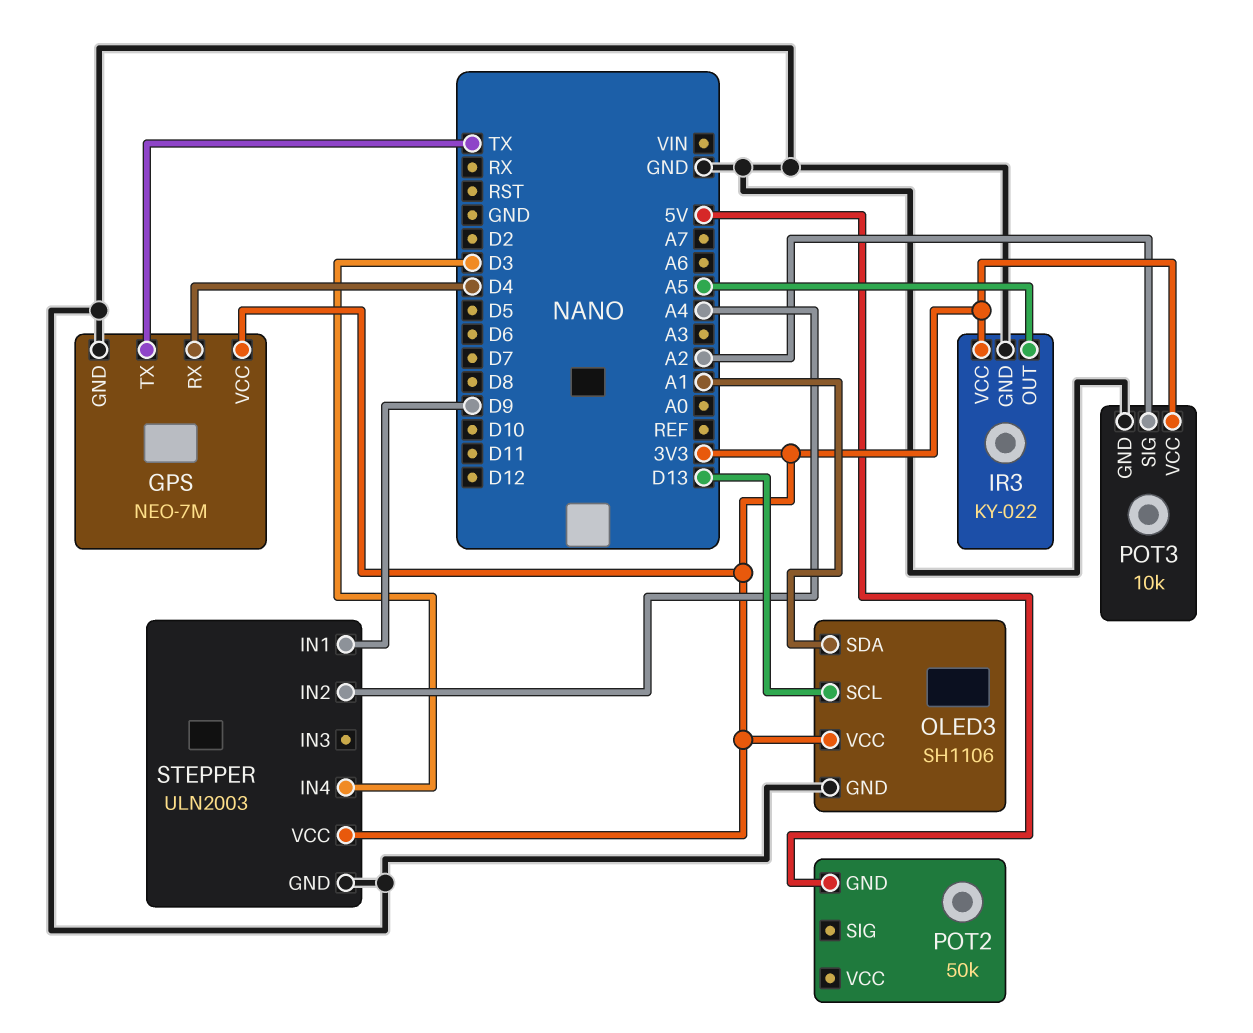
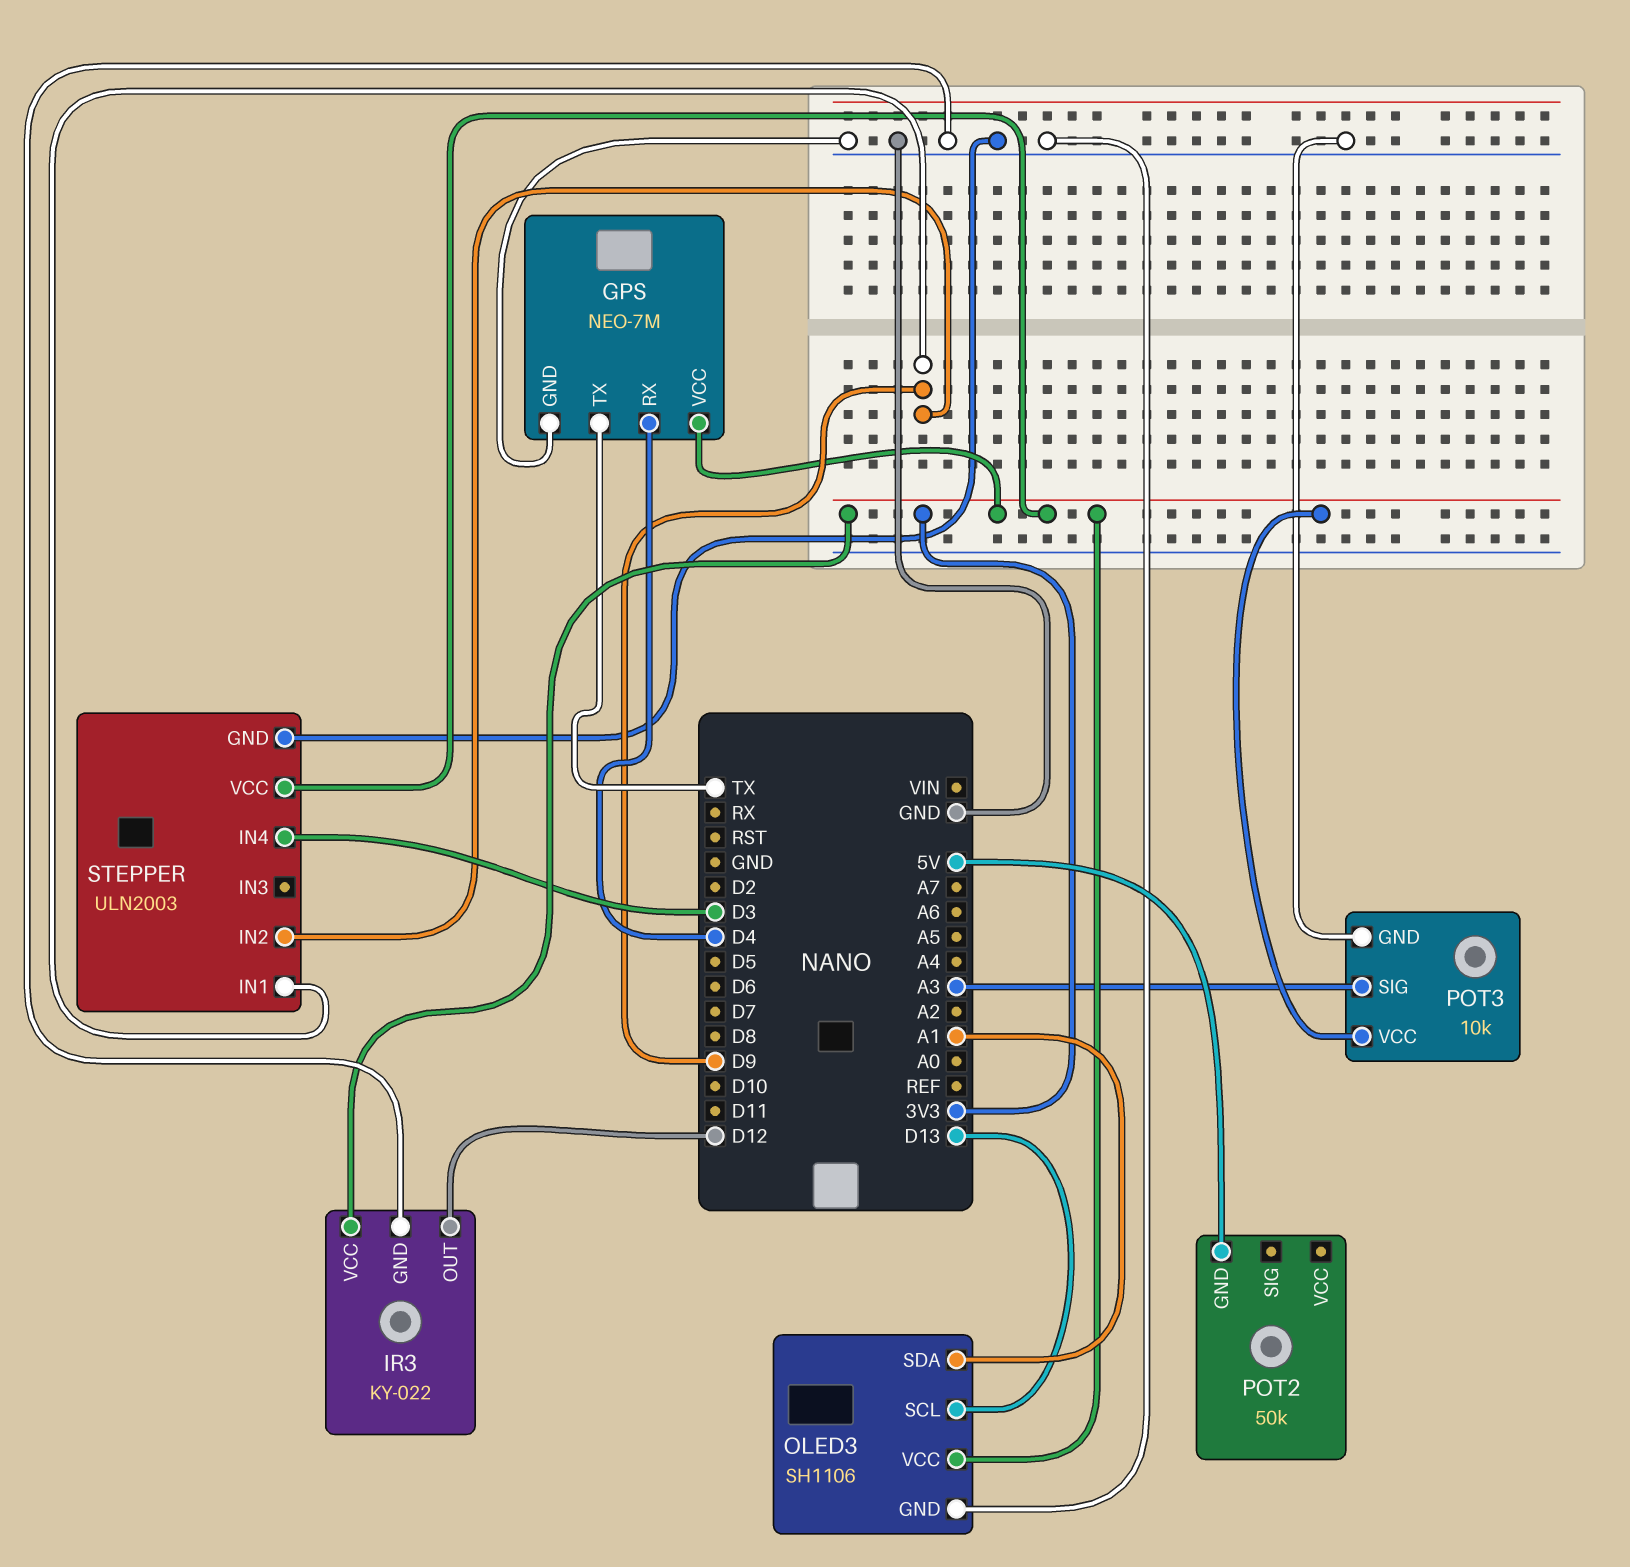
IR3 pin OUT: A5 -> D12
POT3 pin SIG: A2 -> A3
STEPPER pin IN2: A4 -> D9

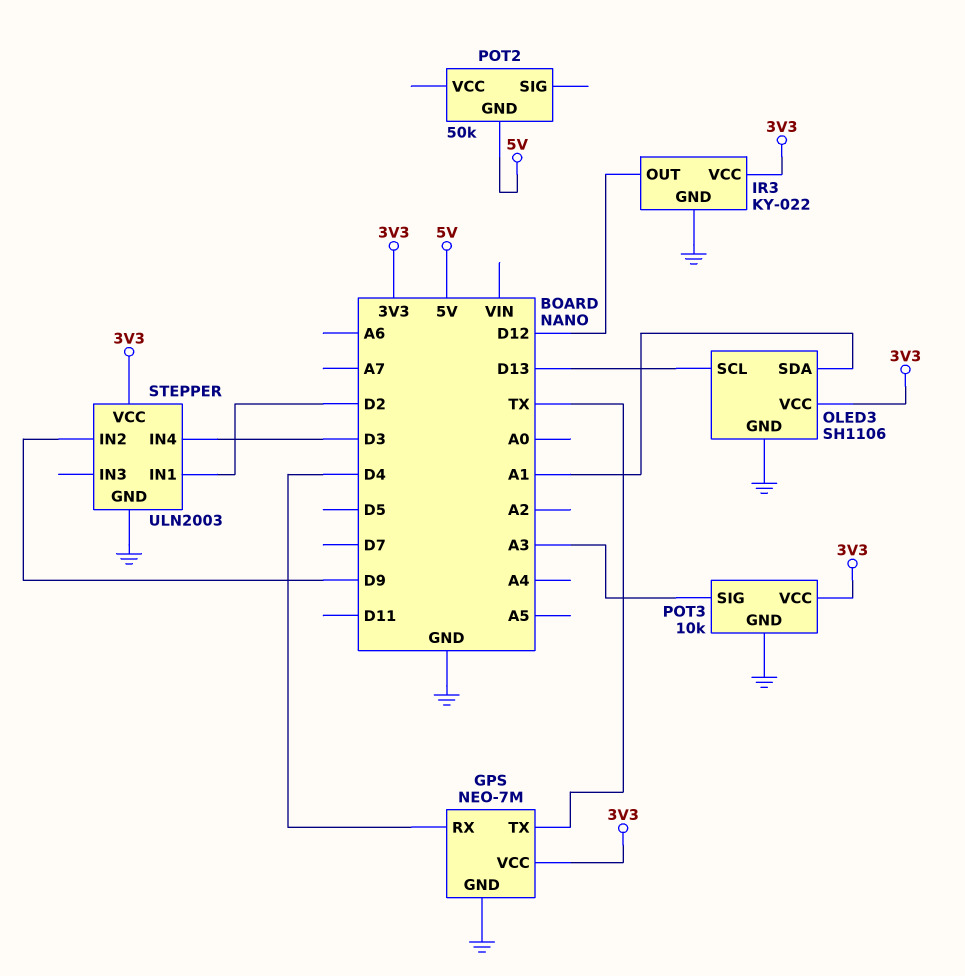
STEPPER pin IN1: D9 -> D2

